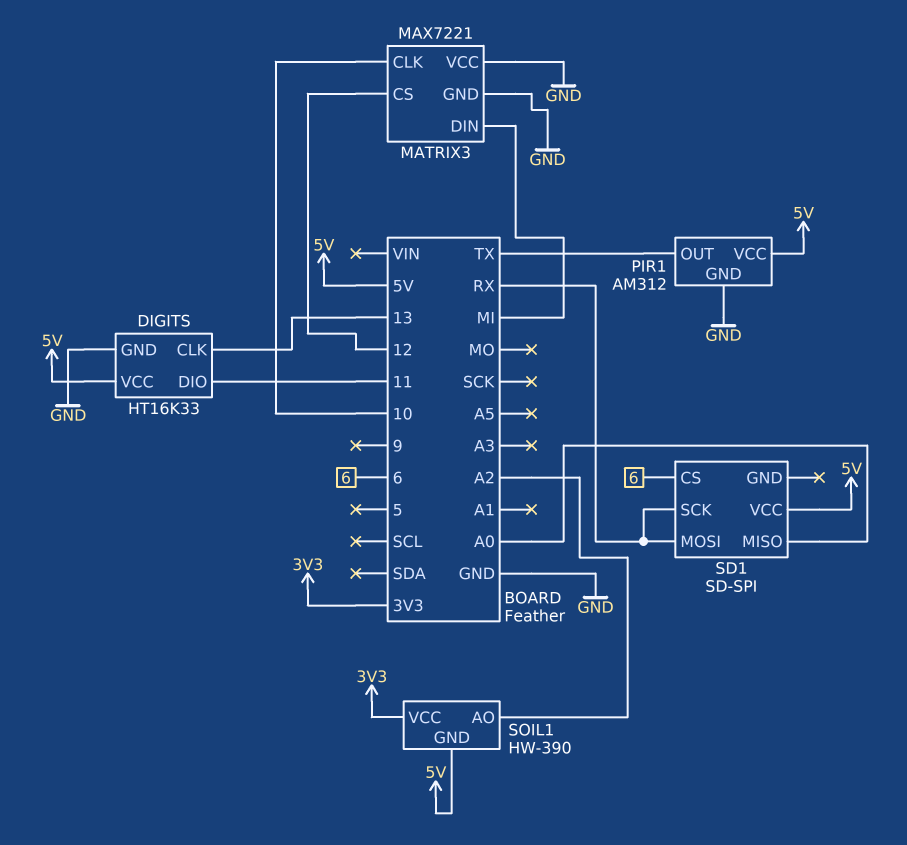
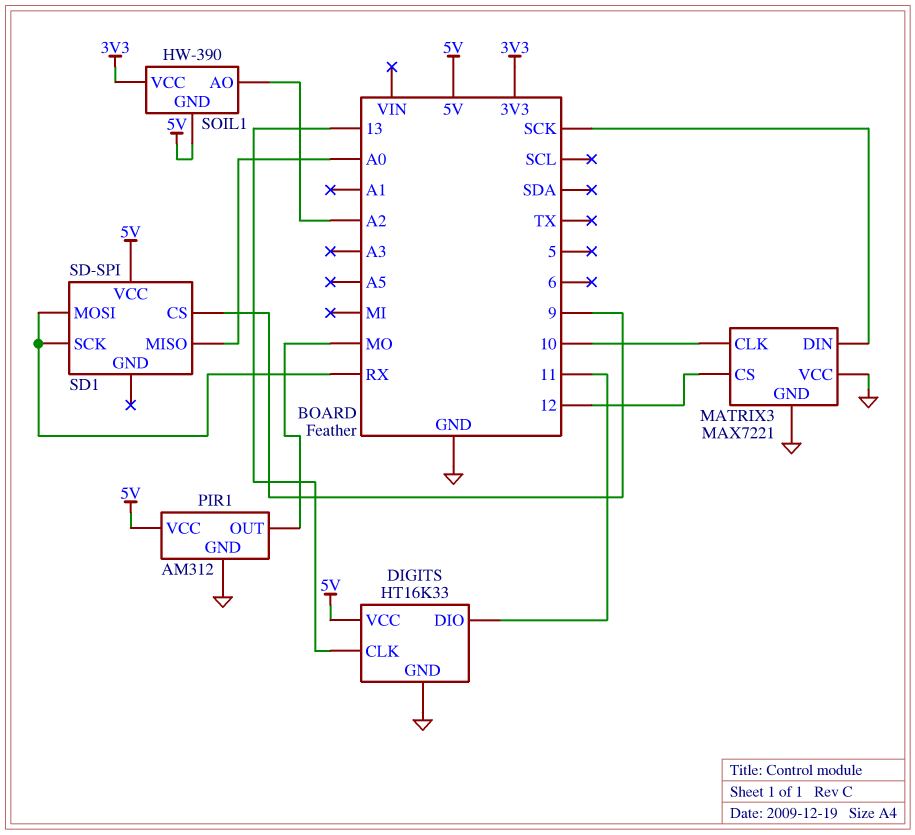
MATRIX3 pin DIN: MI -> SCK
PIR1 pin OUT: TX -> MO
SD1 pin CS: 6 -> 9

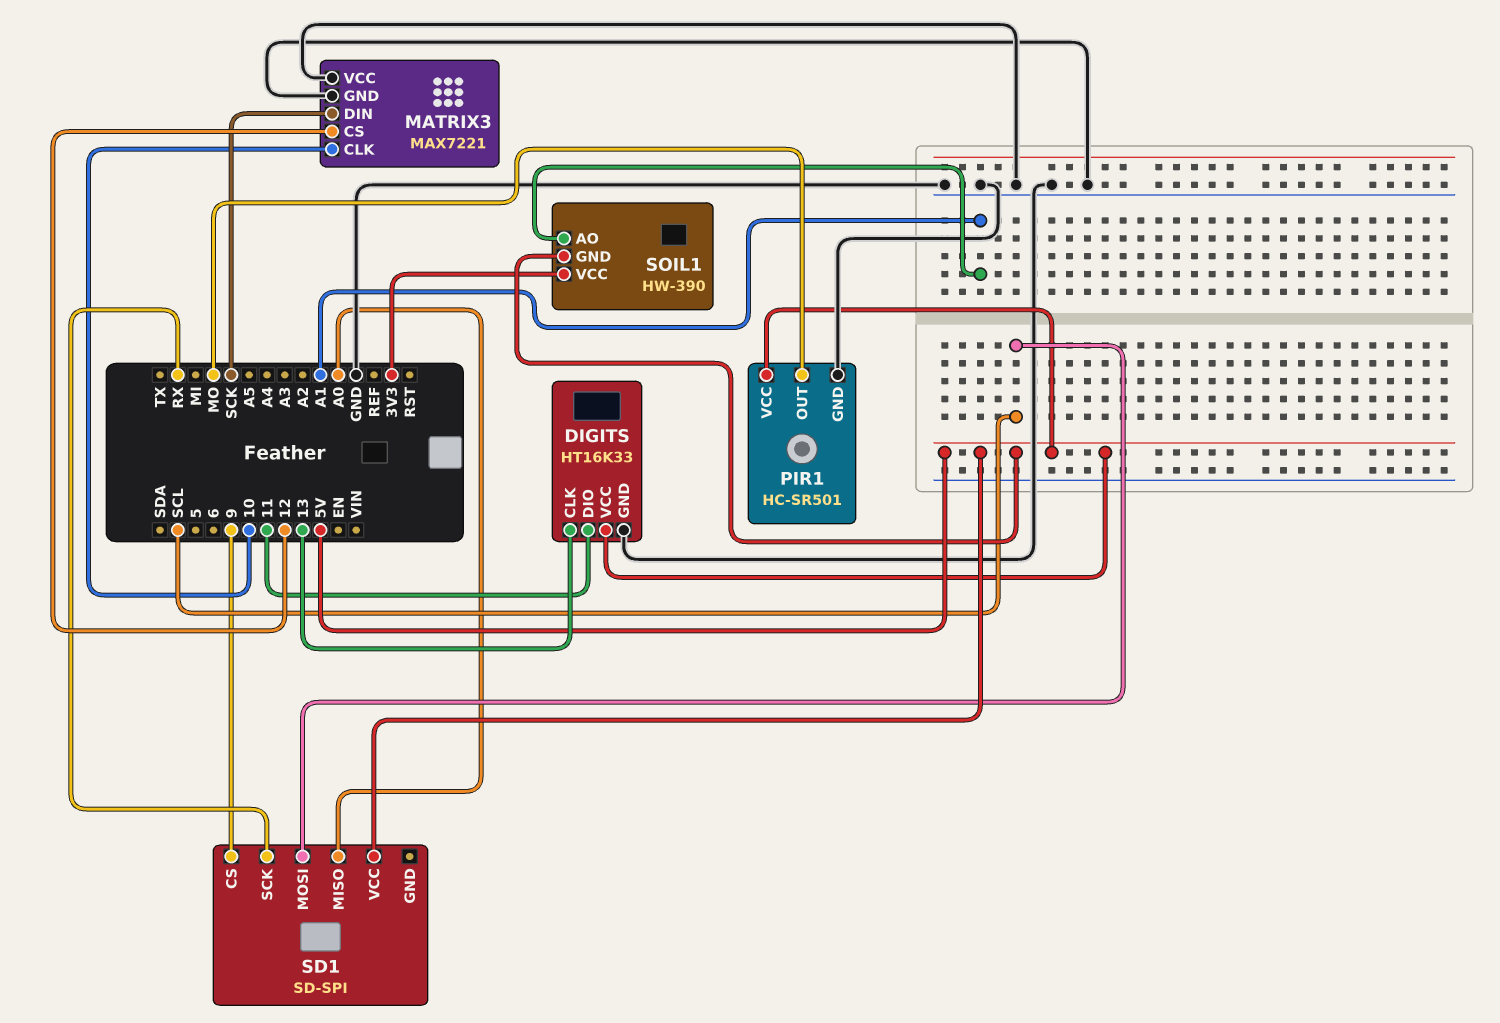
PIR1: AM312 -> HC-SR501
SD1 pin MOSI: RX -> SCL
SOIL1 pin AO: A2 -> A1

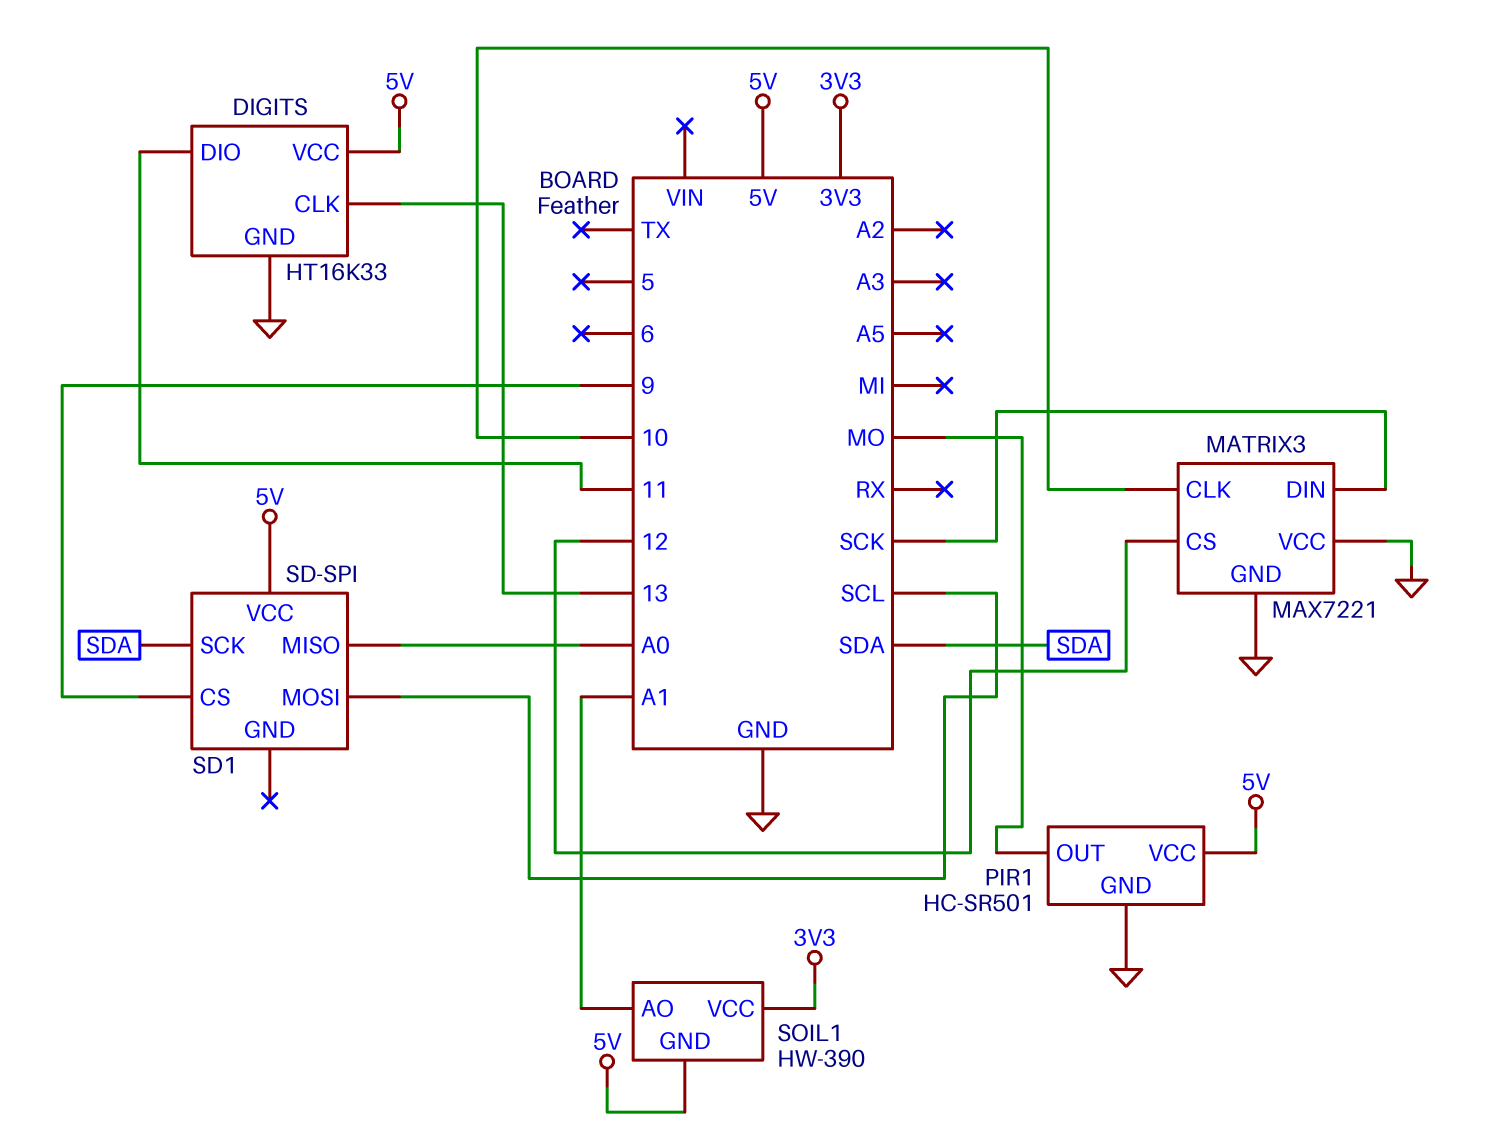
SD1 pin SCK: RX -> SDA

